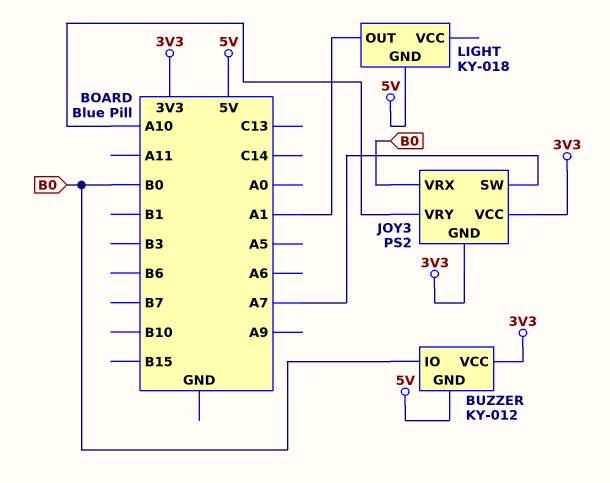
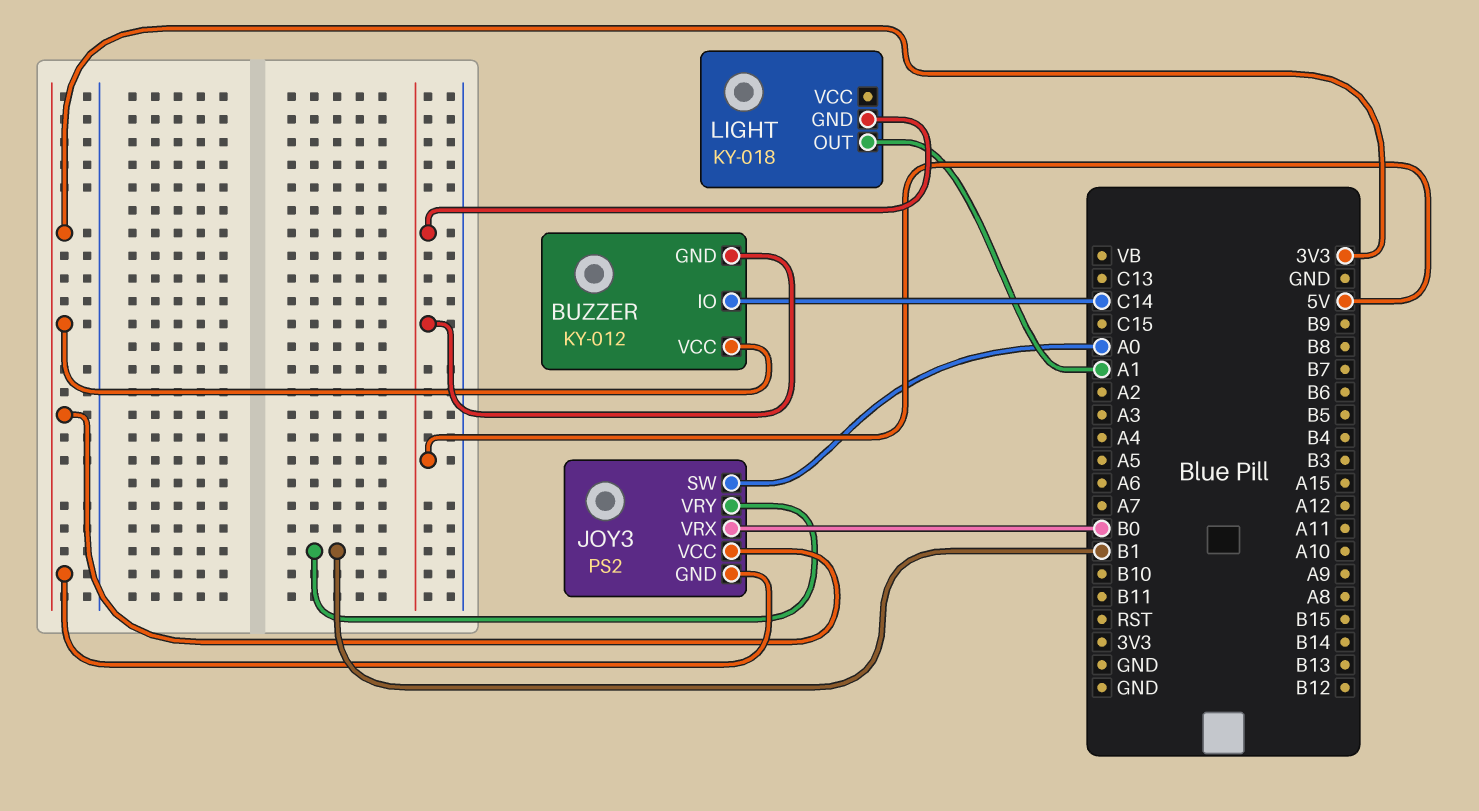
BUZZER pin IO: B0 -> C14
JOY3 pin SW: A7 -> A0
JOY3 pin VRY: A10 -> B1

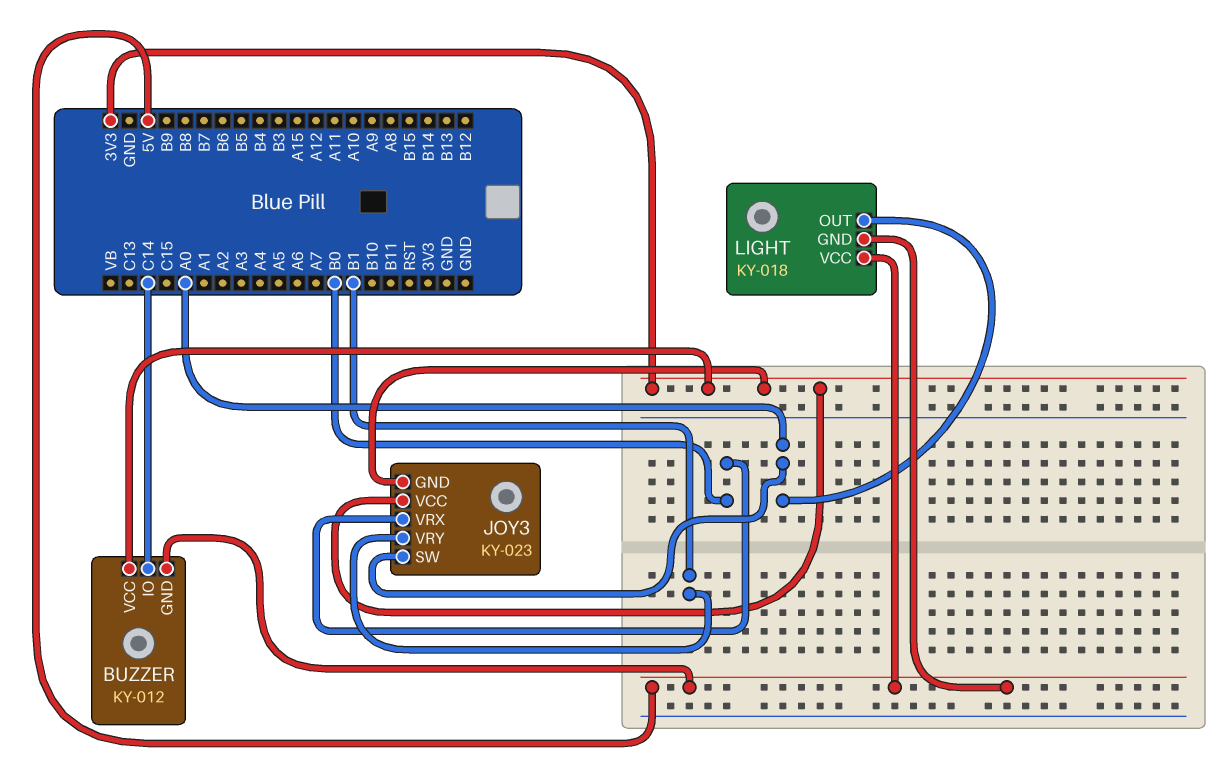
JOY3: PS2 -> KY-023
LIGHT pin OUT: A1 -> A0
LIGHT pin VCC: none -> 5V

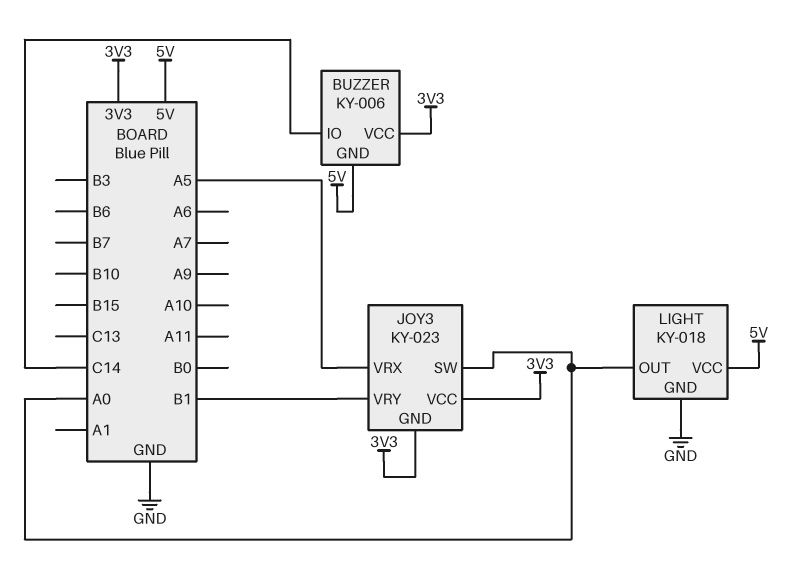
BUZZER: KY-012 -> KY-006
JOY3 pin VRX: B0 -> A5
LIGHT pin GND: 5V -> GND

